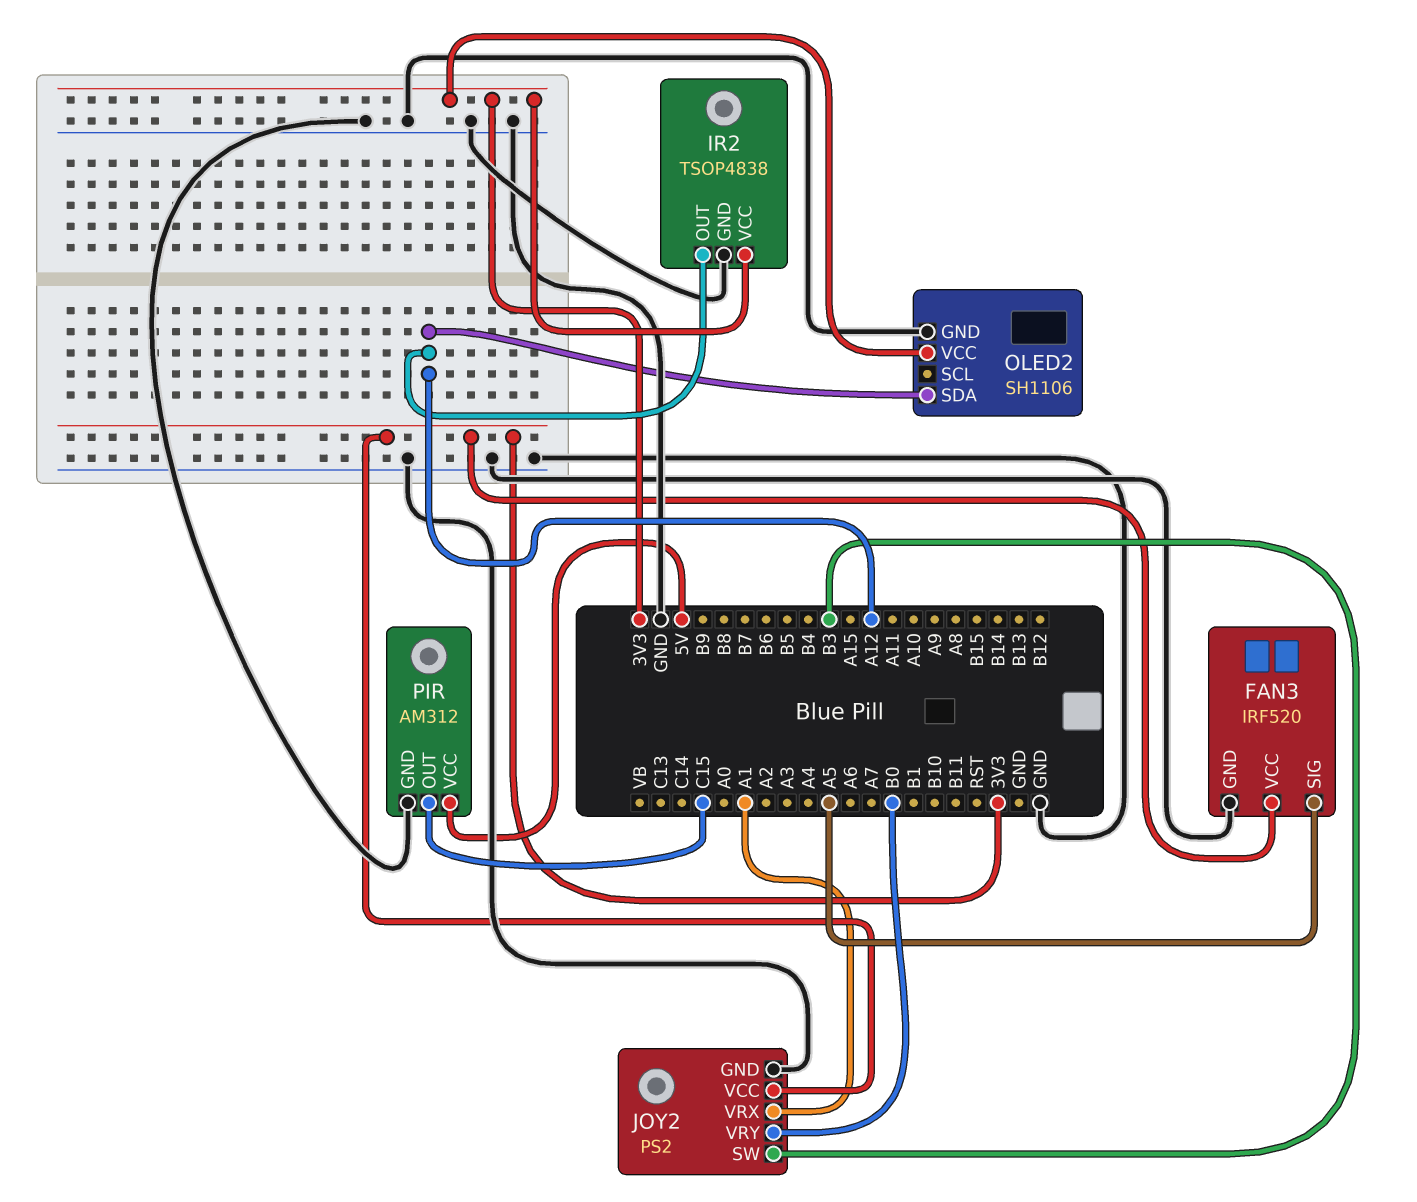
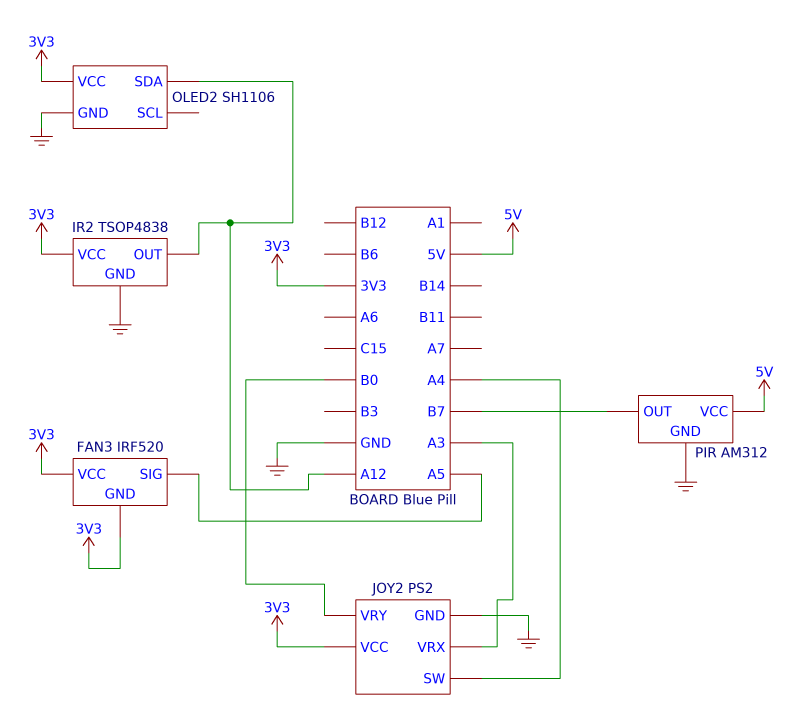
FAN3 pin GND: GND -> 3V3
JOY2 pin SW: B3 -> A4
JOY2 pin VRX: A1 -> A3
PIR pin OUT: C15 -> B7

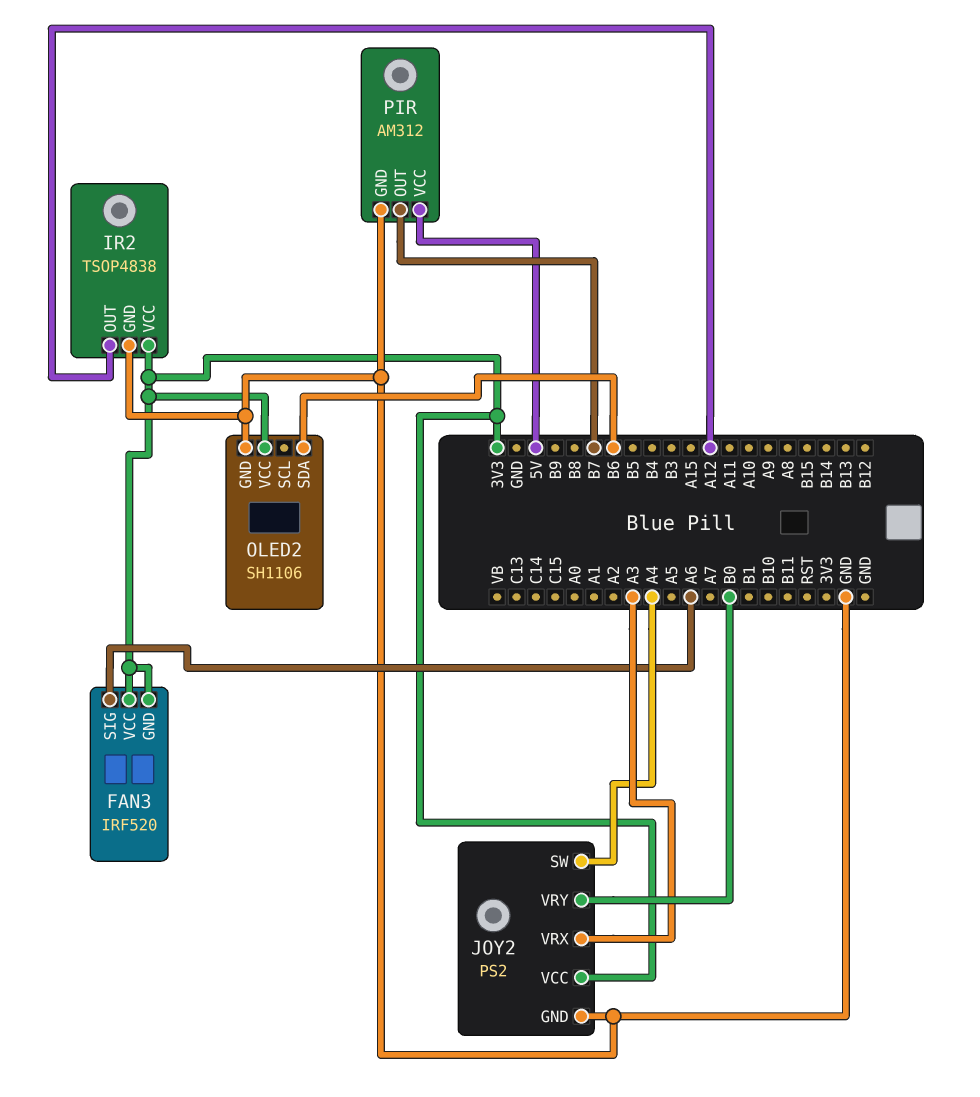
FAN3 pin SIG: A5 -> A6
OLED2 pin SDA: A12 -> B6

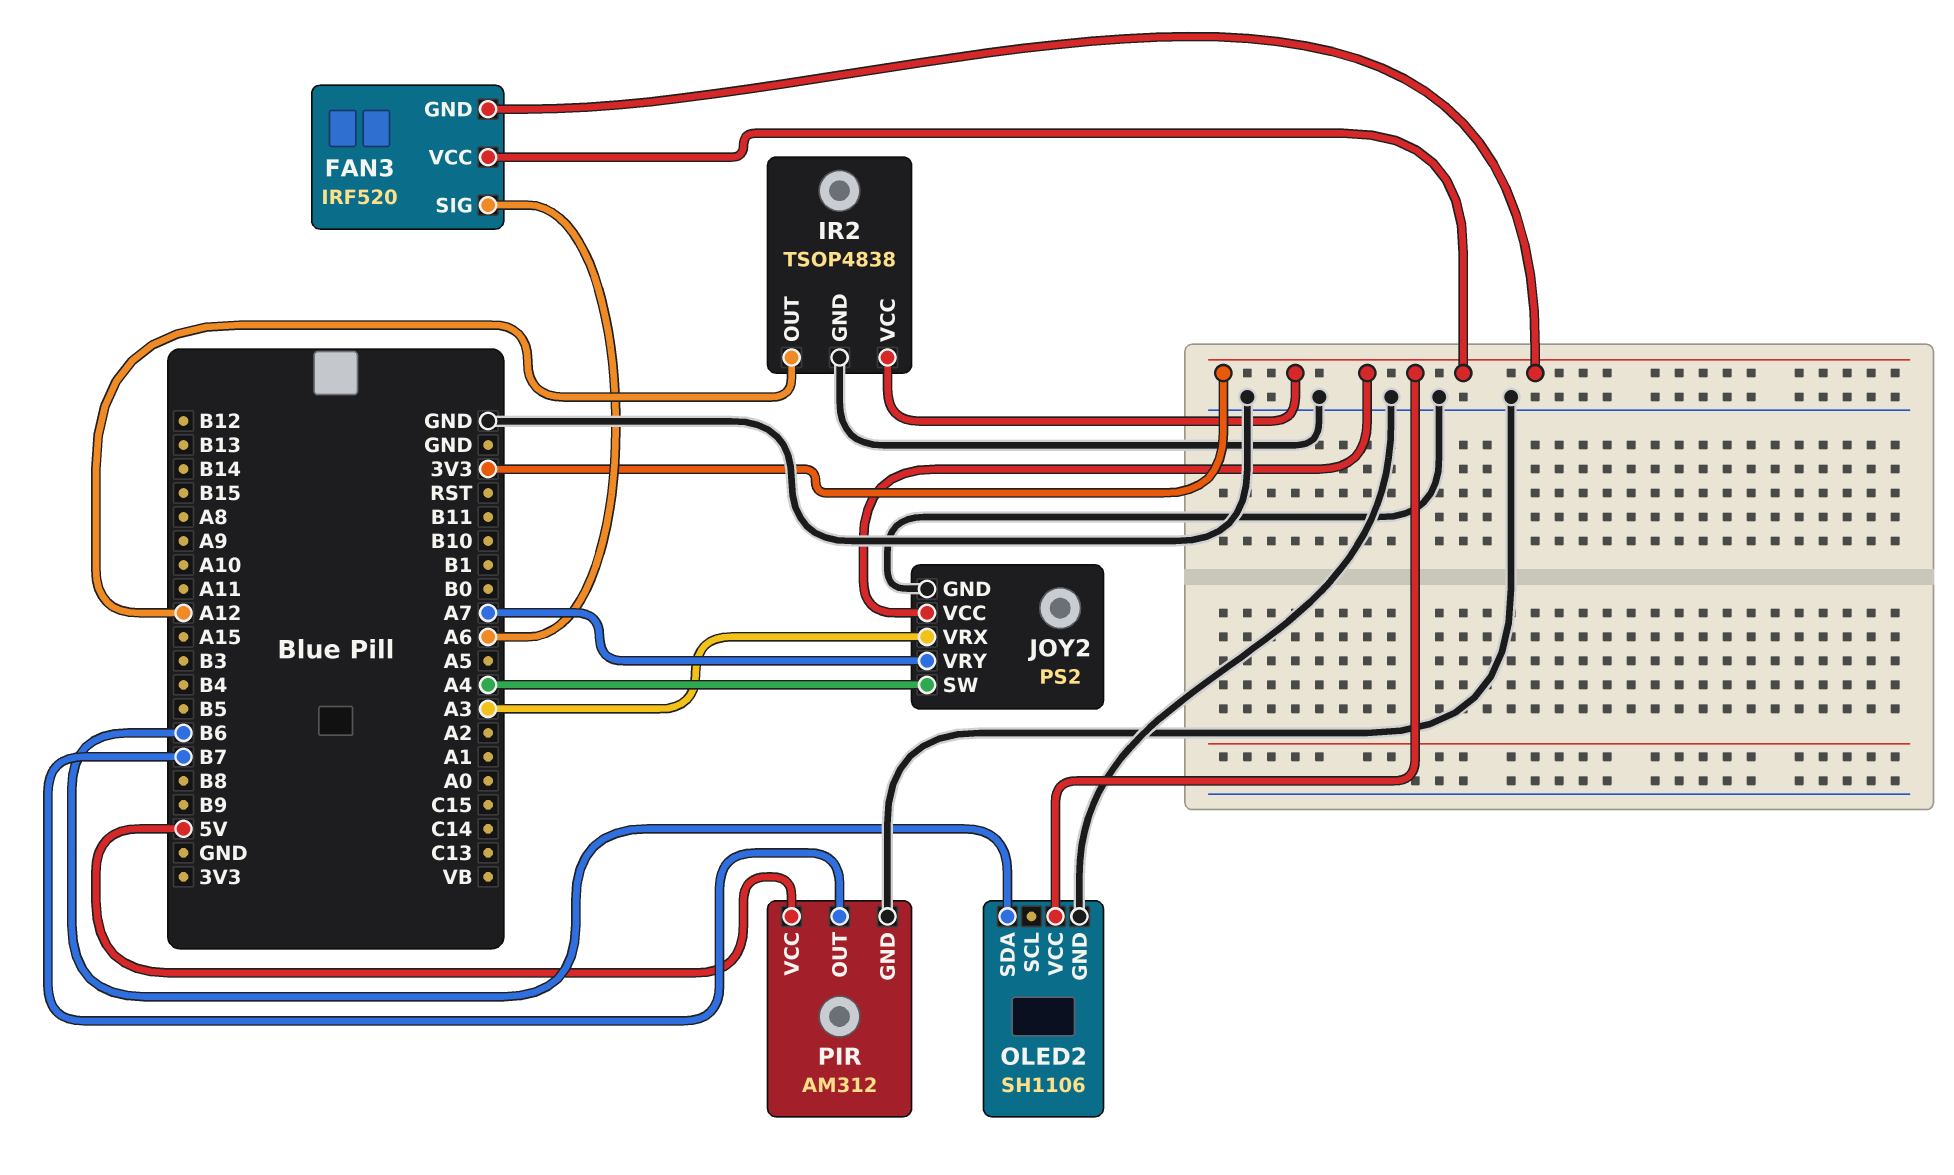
JOY2 pin VRY: B0 -> A7

